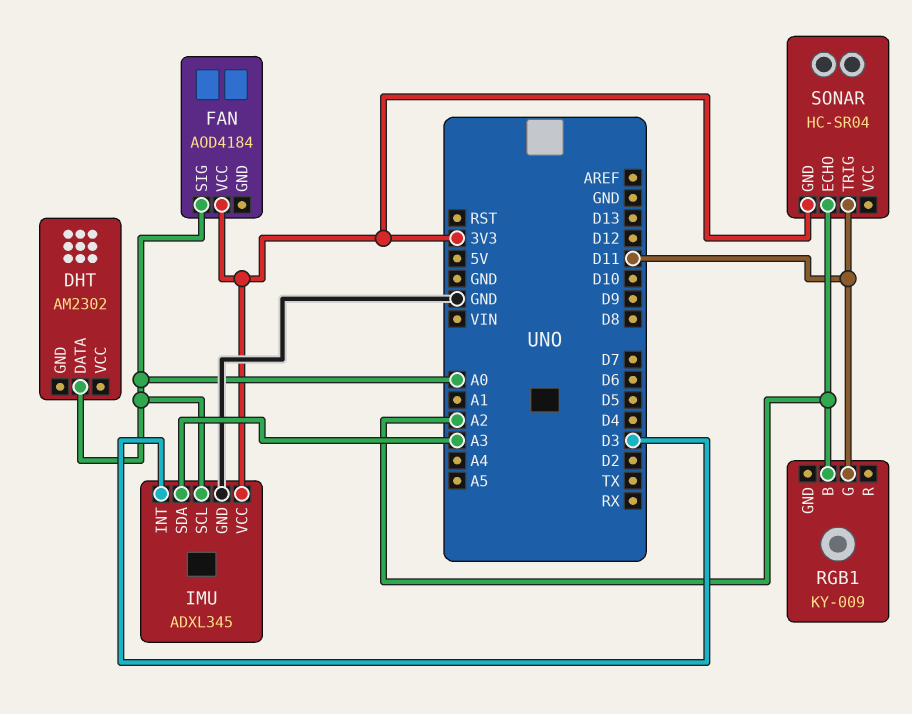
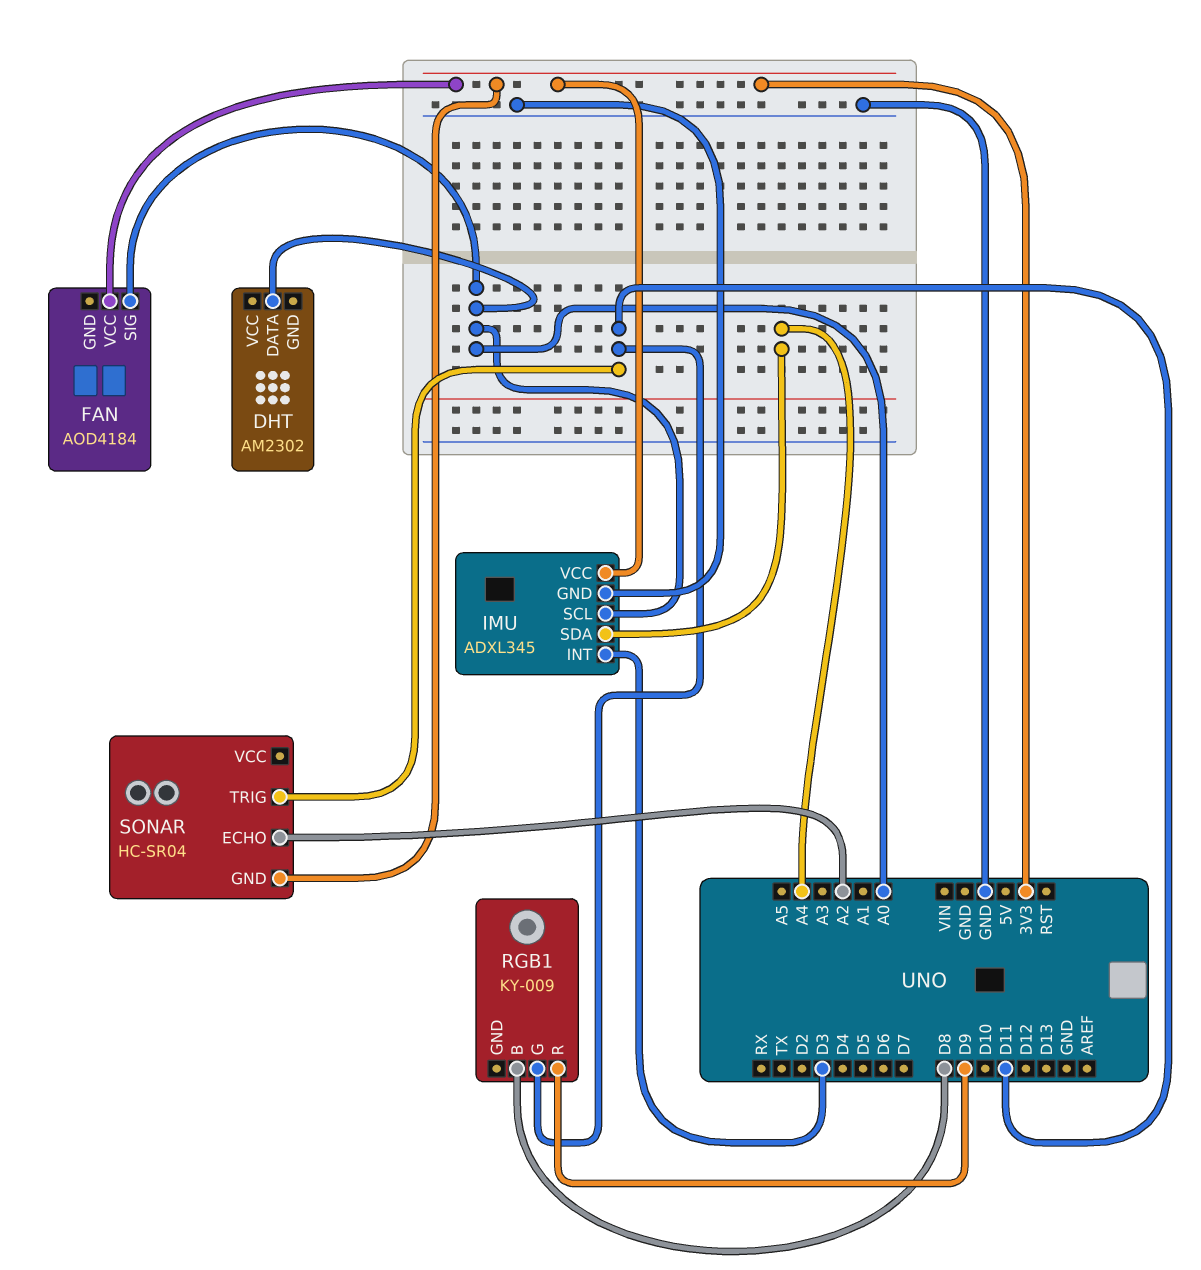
IMU pin SDA: A3 -> A4
RGB1 pin B: A2 -> D8
RGB1 pin R: none -> D9

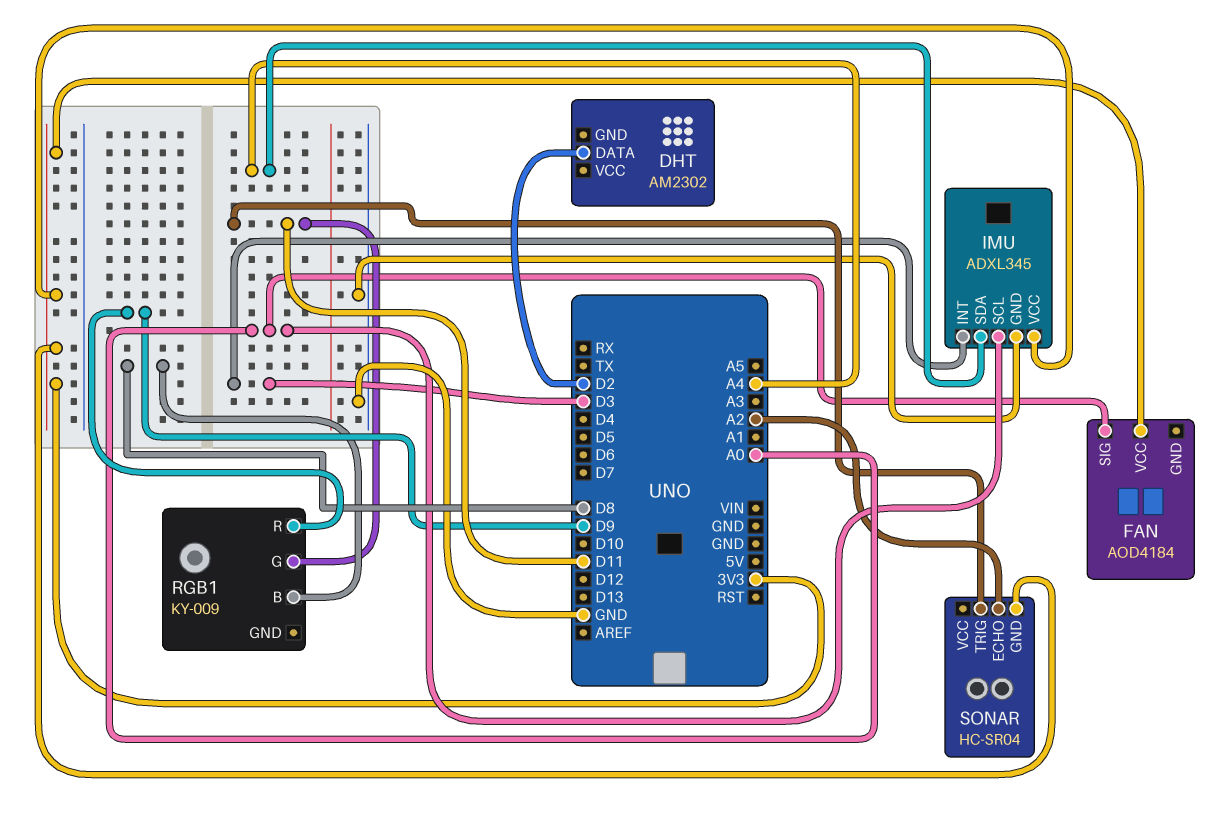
DHT pin DATA: A0 -> D2

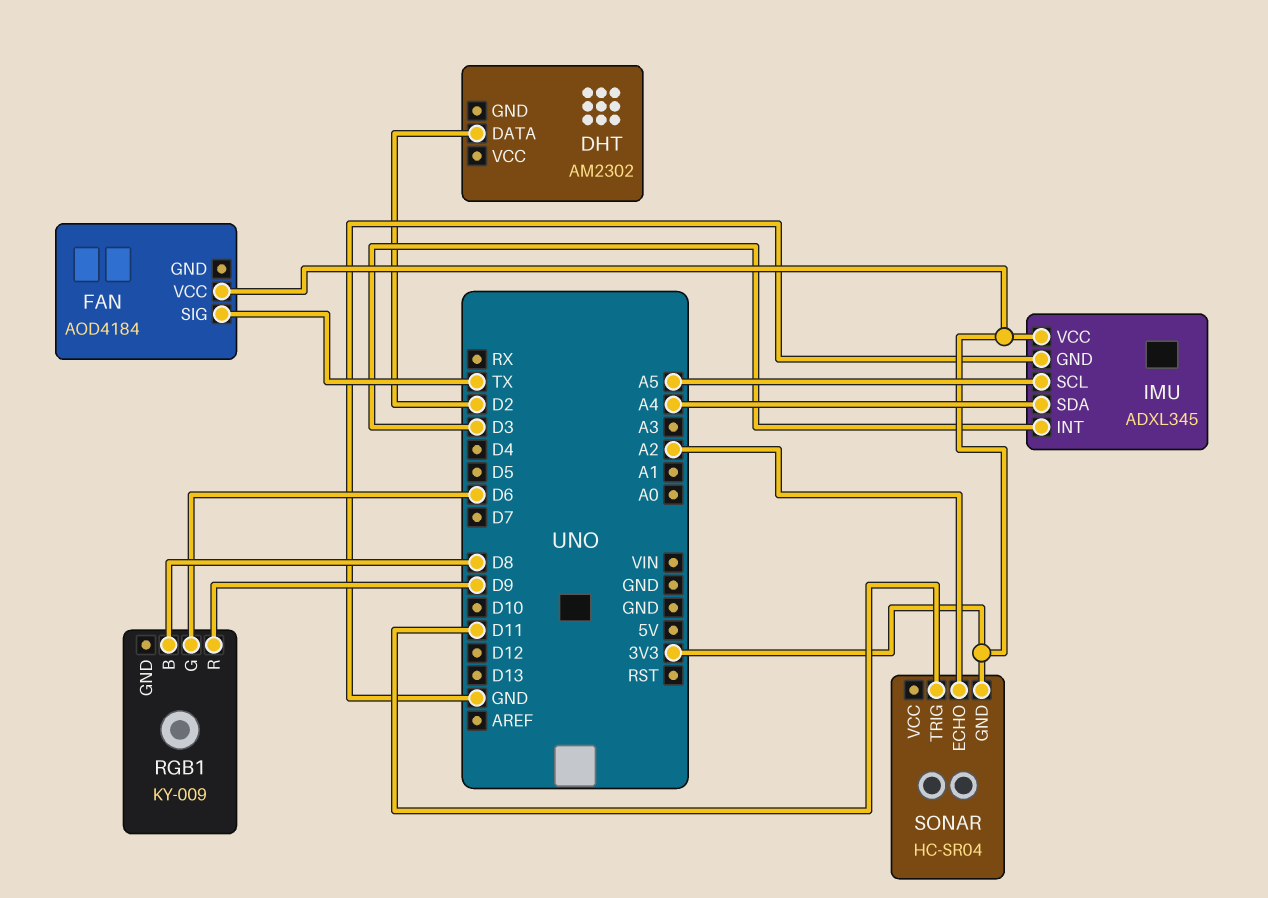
FAN pin SIG: A0 -> TX
IMU pin SCL: A0 -> A5
RGB1 pin G: D11 -> D6

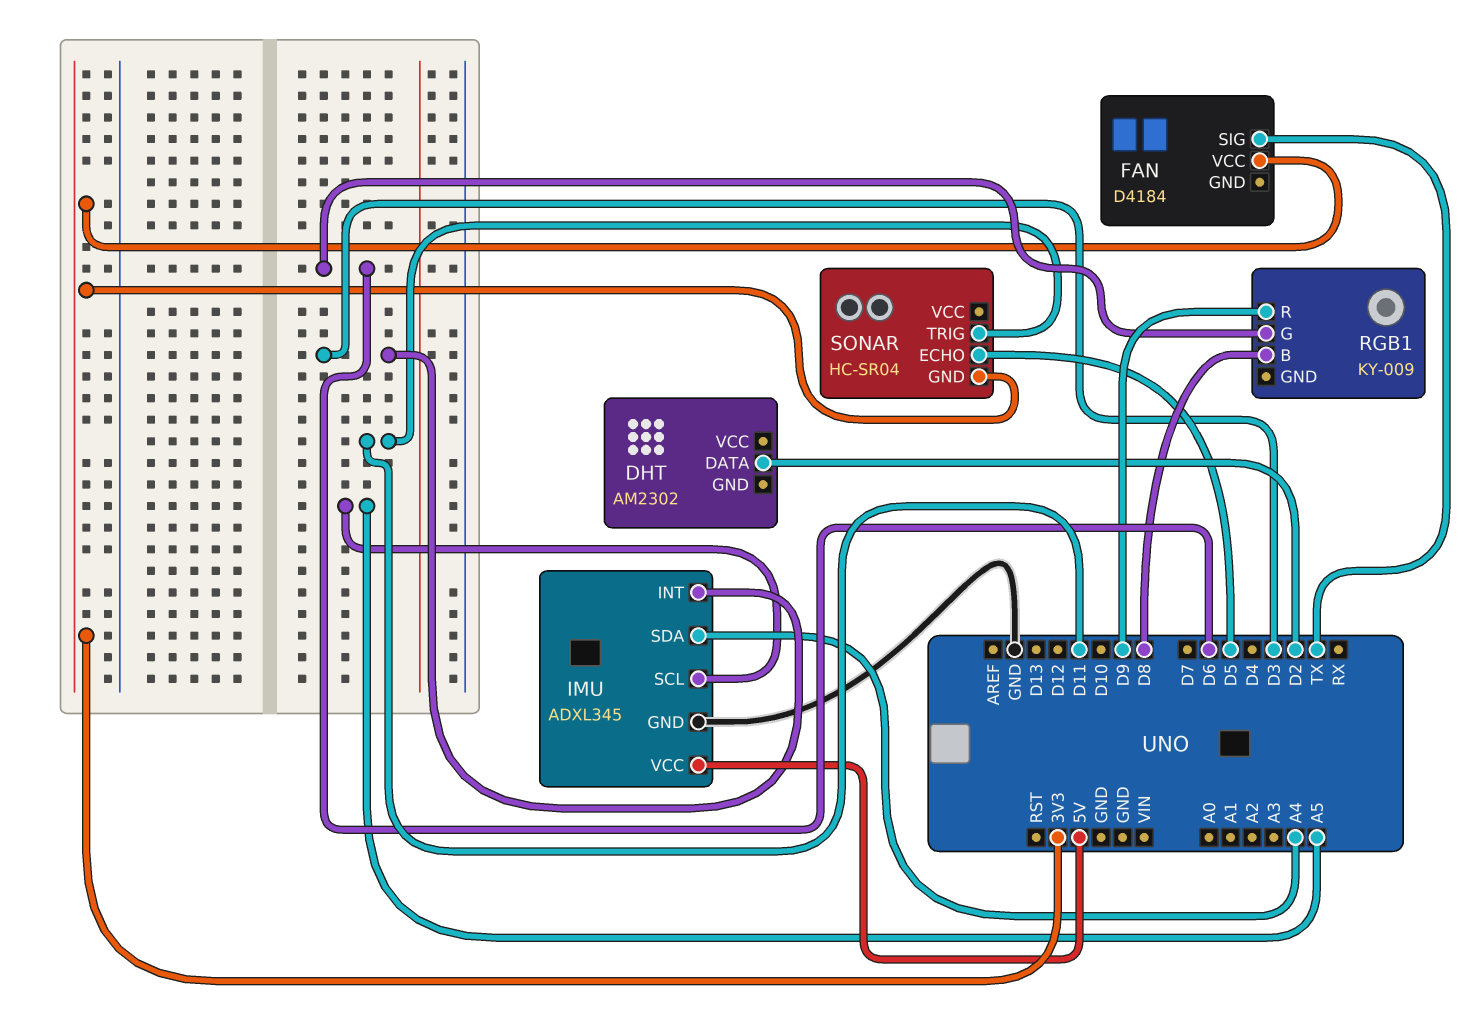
FAN: AOD4184 -> D4184
IMU pin VCC: 3V3 -> 5V
SONAR pin ECHO: A2 -> D5

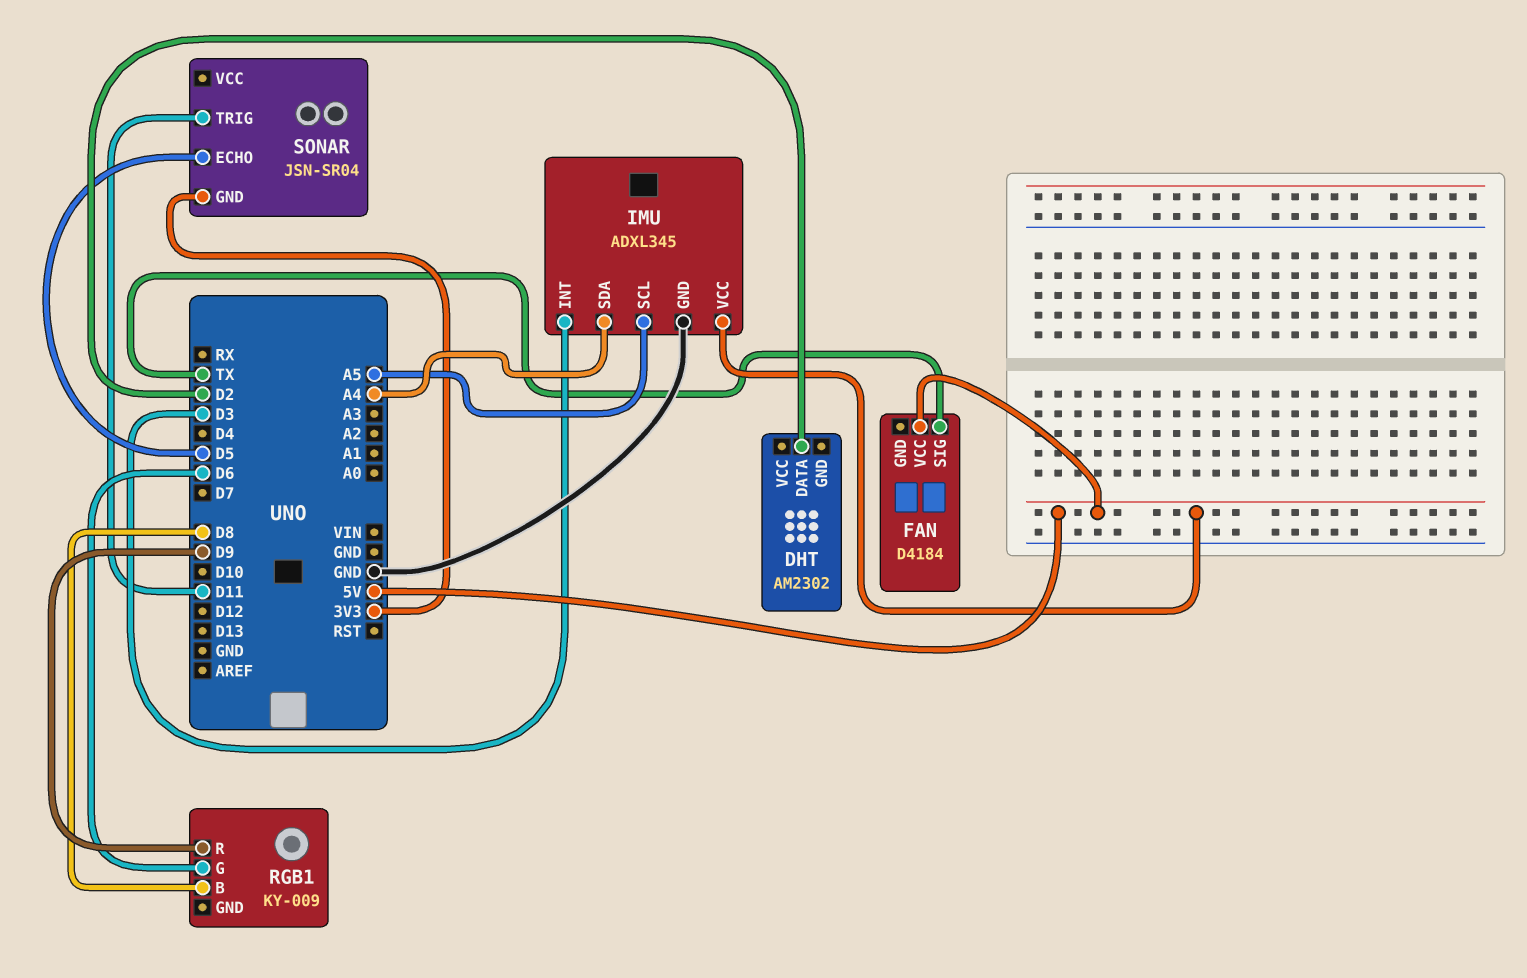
FAN pin VCC: 3V3 -> 5V
SONAR: HC-SR04 -> JSN-SR04

